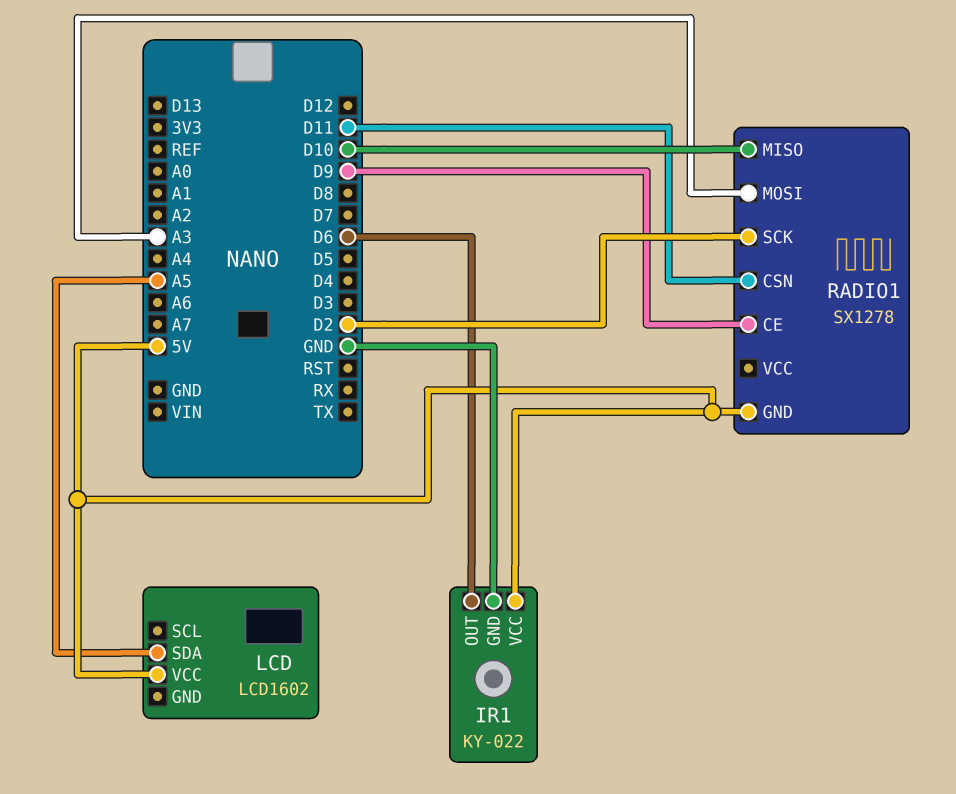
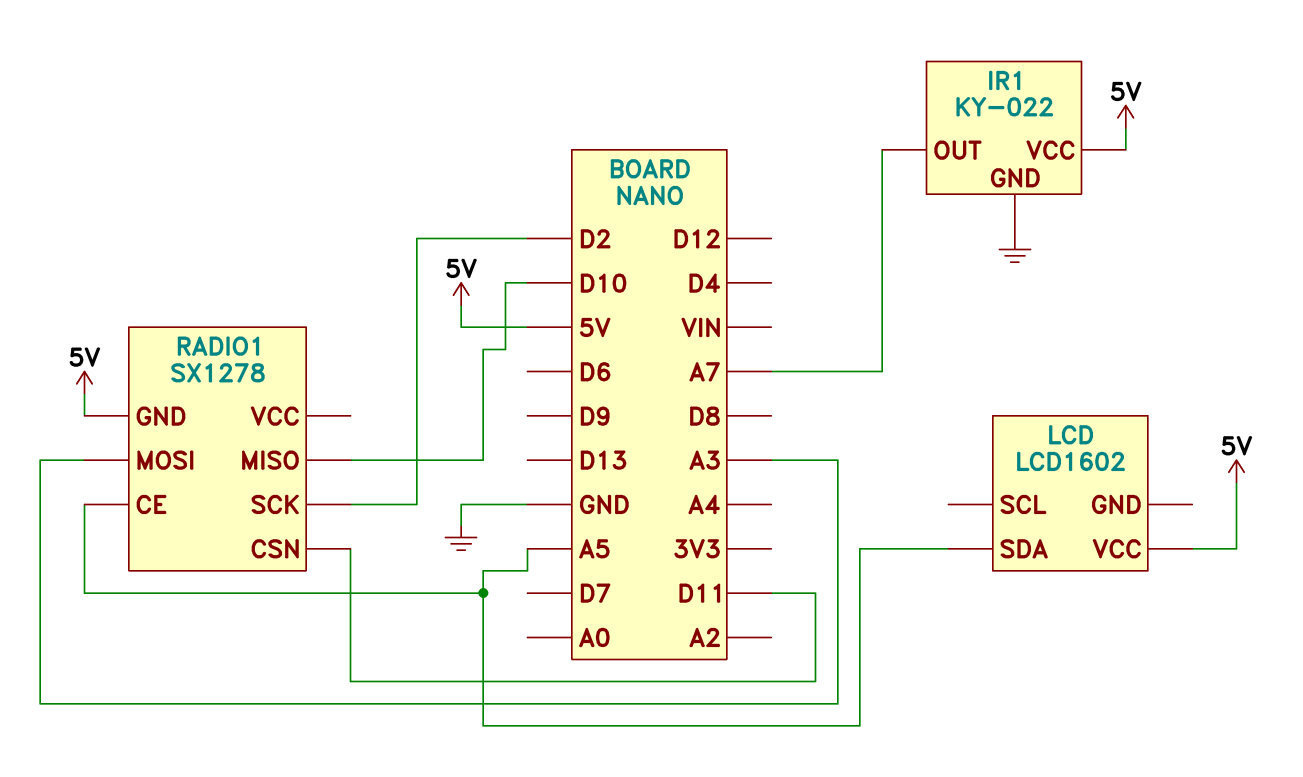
IR1 pin OUT: D6 -> A7
RADIO1 pin CE: D9 -> A5

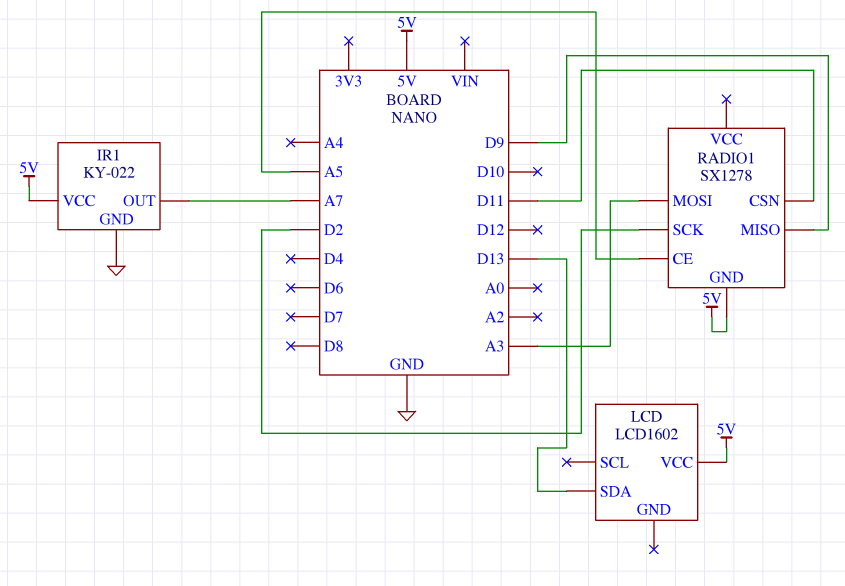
LCD pin SDA: A5 -> D13
RADIO1 pin MISO: D10 -> D9

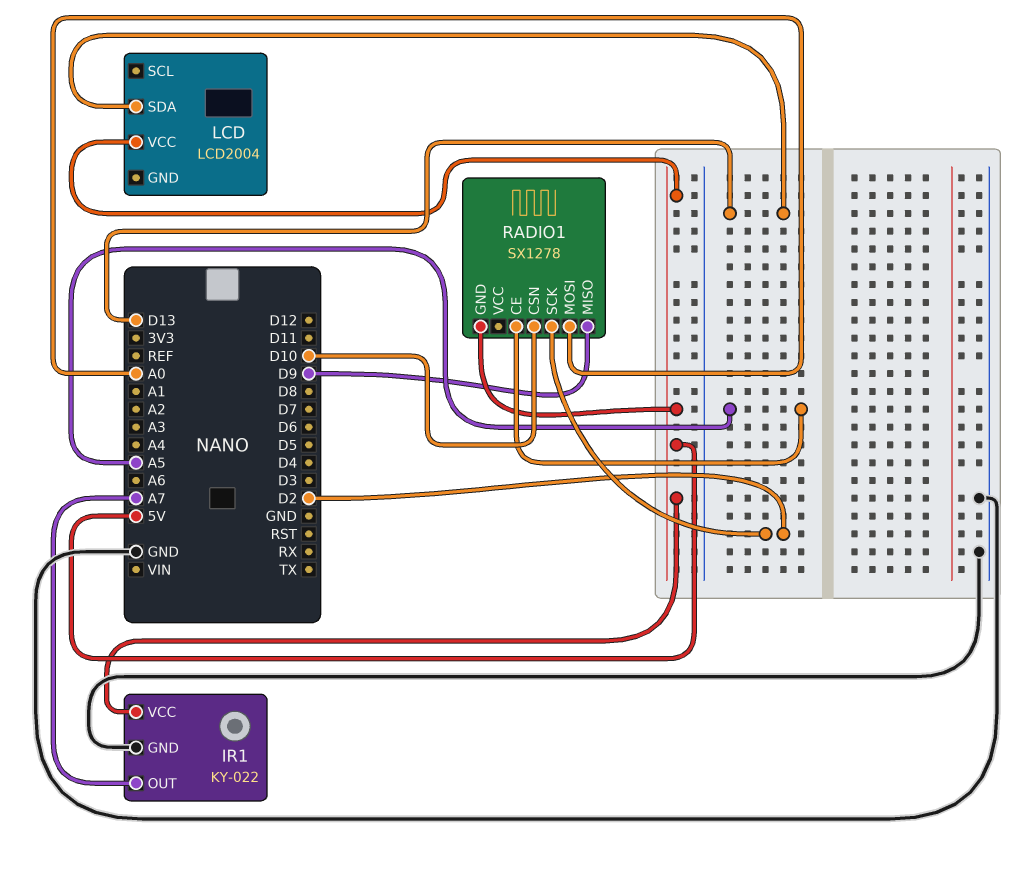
LCD: LCD1602 -> LCD2004
RADIO1 pin CSN: D11 -> D10
RADIO1 pin MOSI: A3 -> A0

